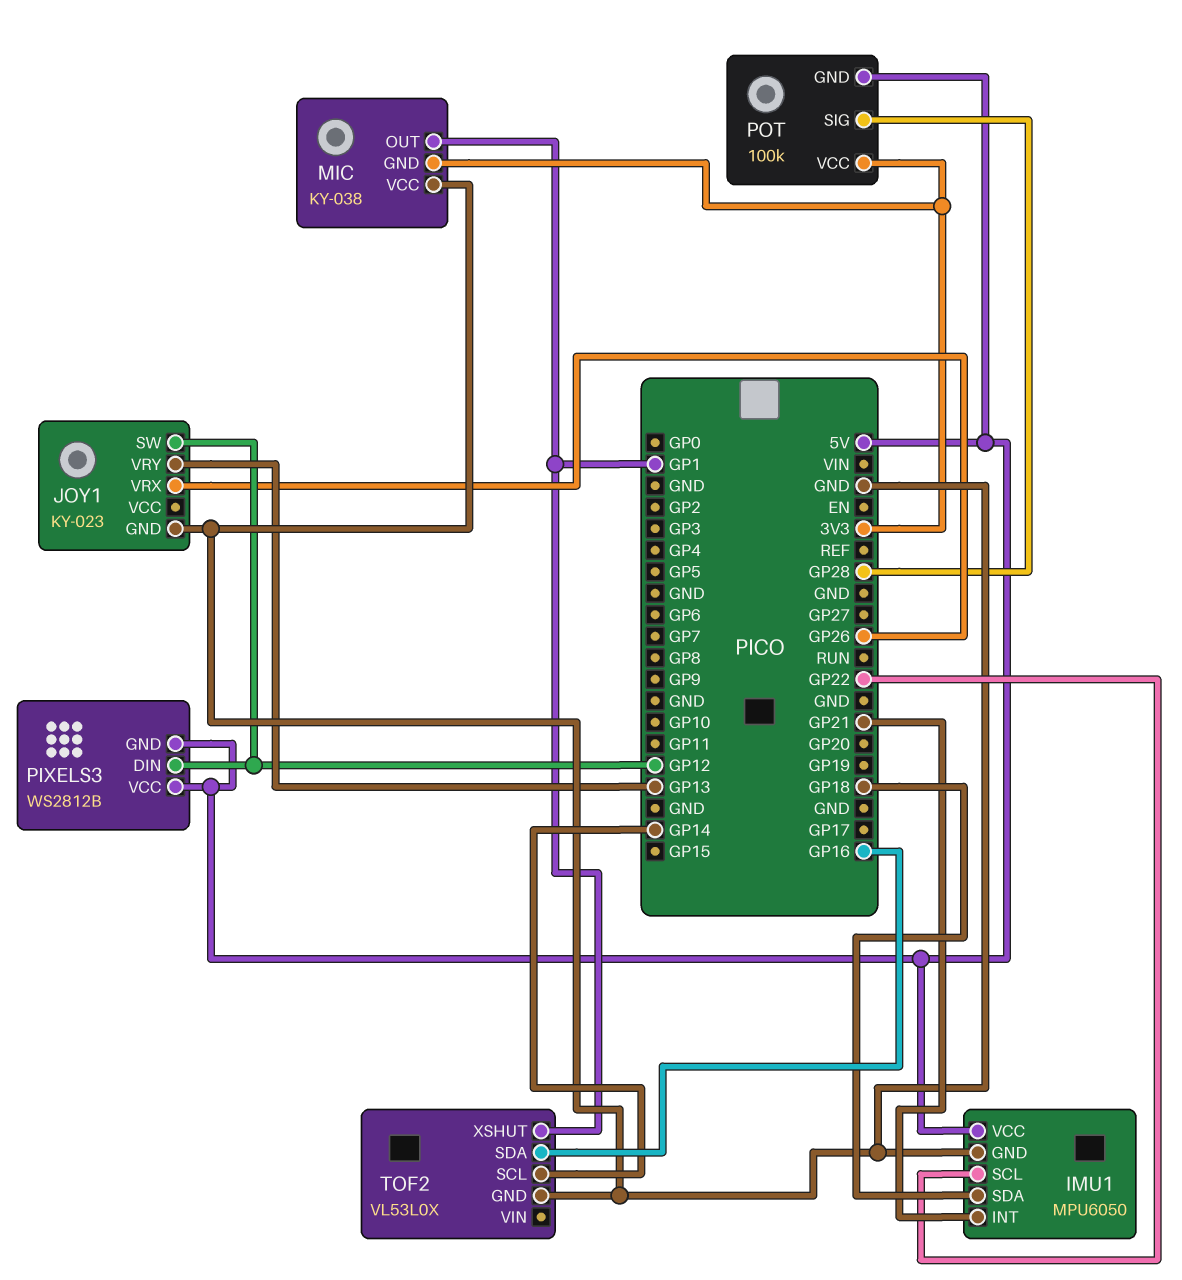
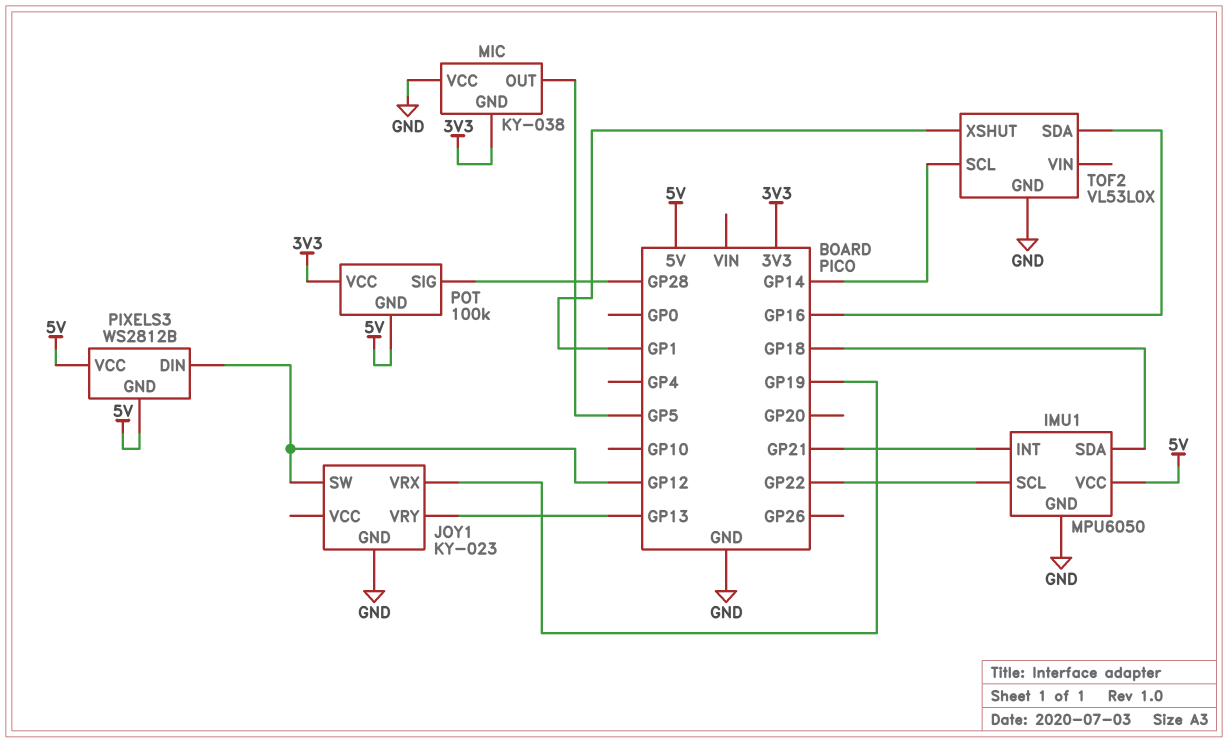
JOY1 pin VRX: GP26 -> GP19
MIC pin OUT: GP1 -> GP5

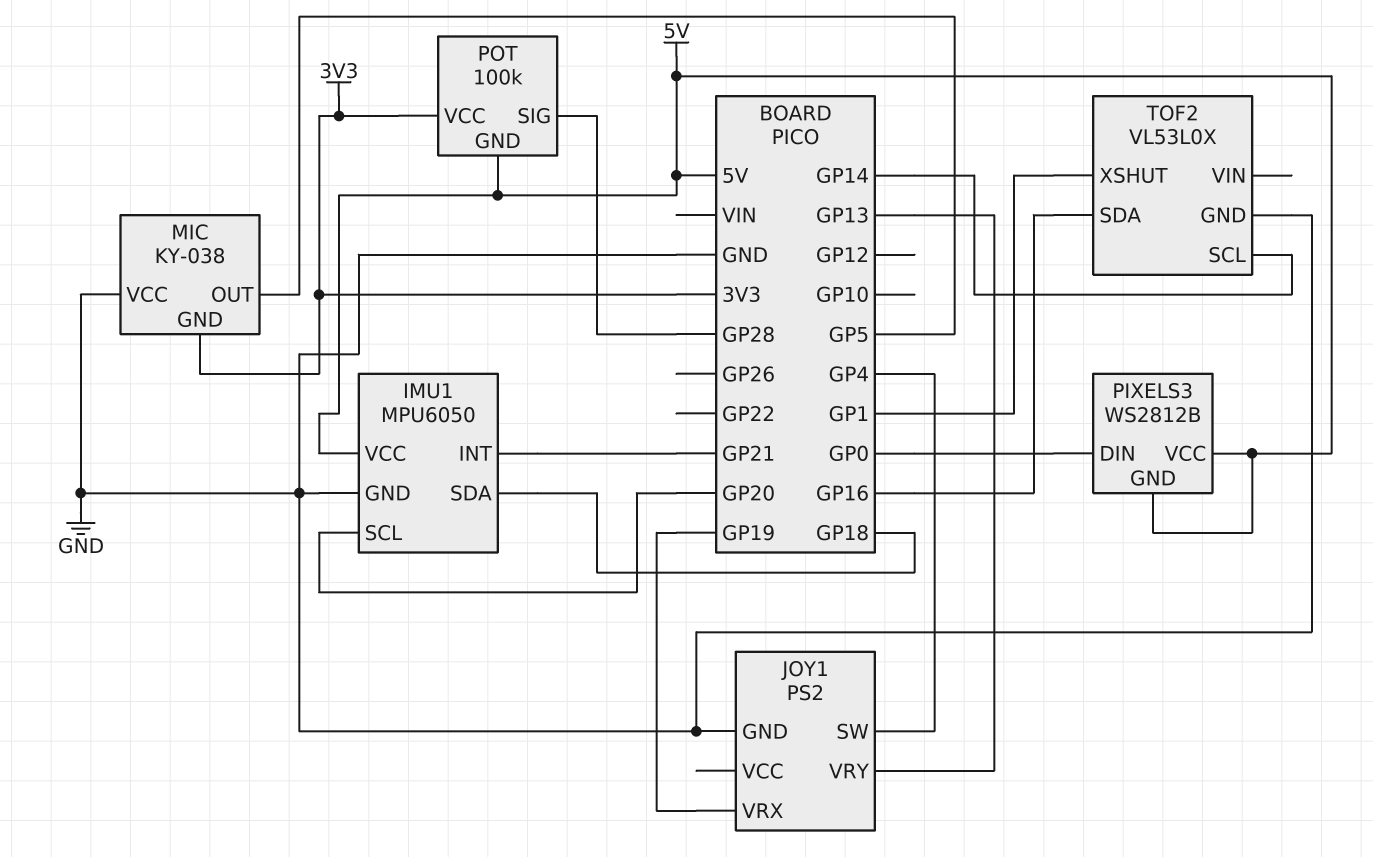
IMU1 pin SCL: GP22 -> GP20
JOY1: KY-023 -> PS2
JOY1 pin SW: GP12 -> GP4
PIXELS3 pin DIN: GP12 -> GP0

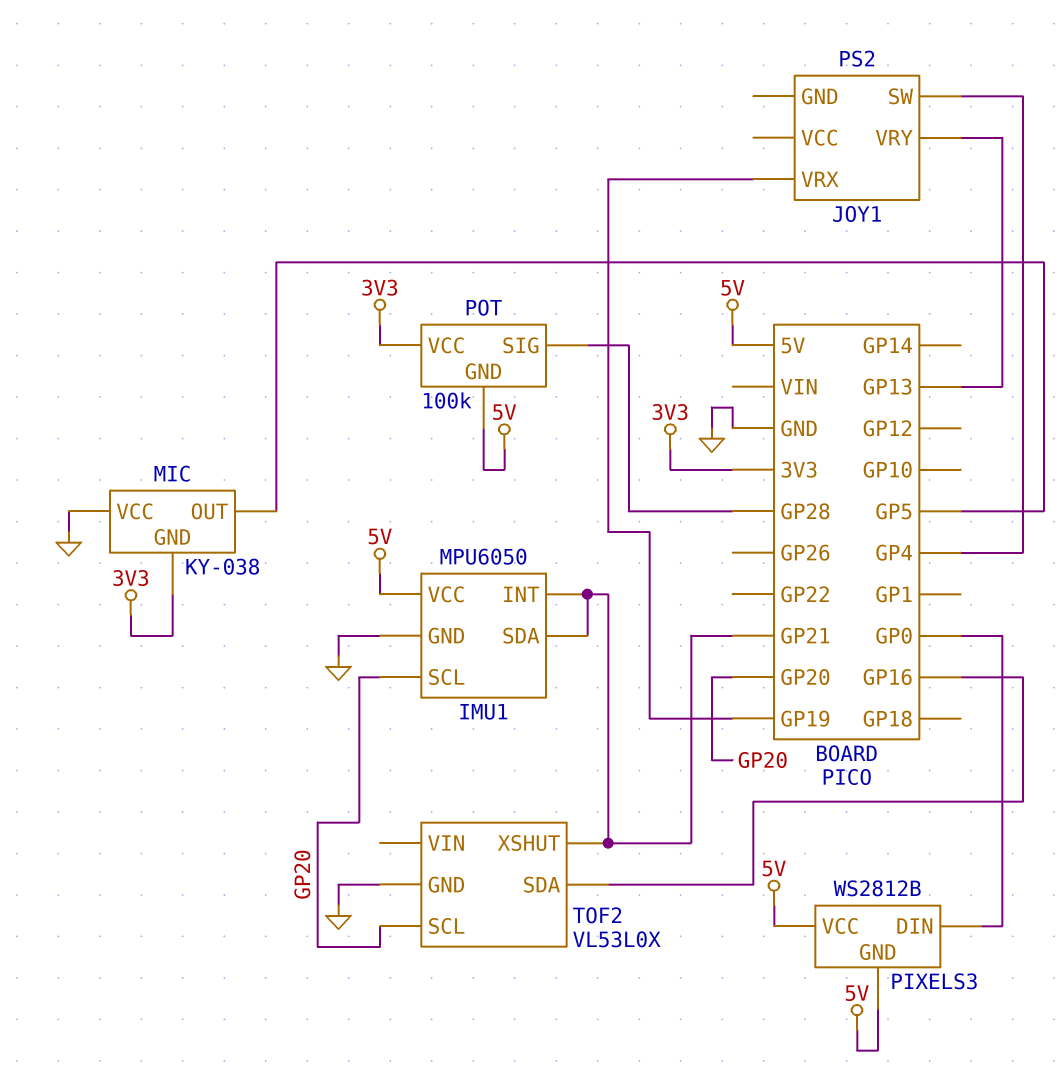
IMU1 pin SDA: GP18 -> GP21
JOY1 pin GND: GND -> none
TOF2 pin SCL: GP14 -> GP20
TOF2 pin XSHUT: GP1 -> GP21

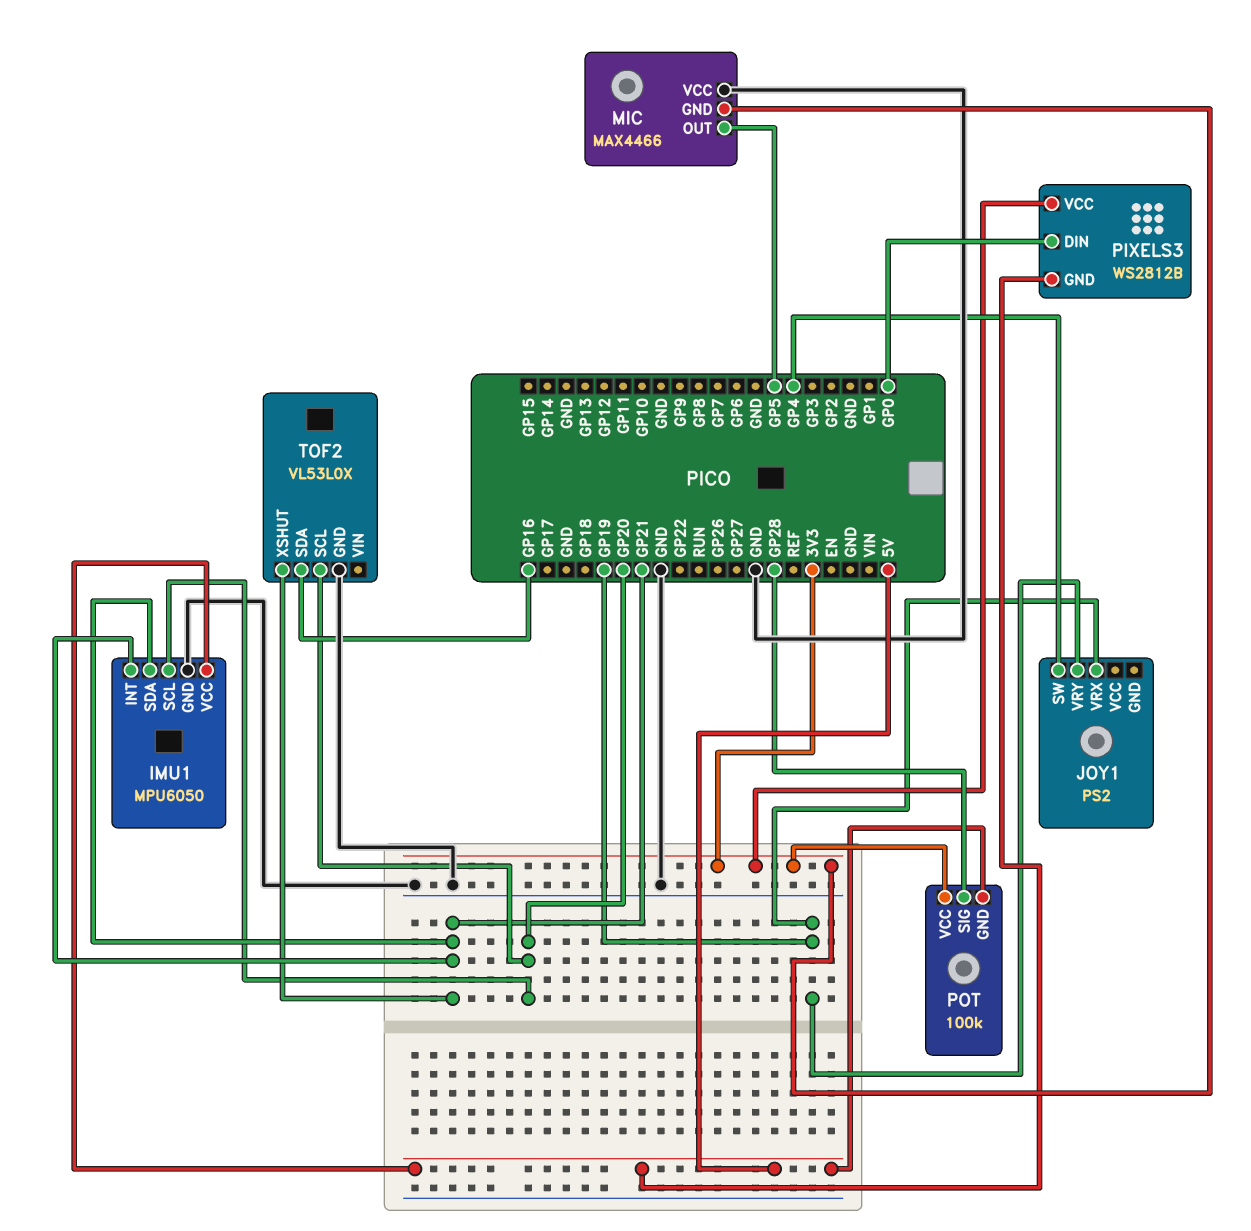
JOY1 pin VRY: GP13 -> GP19
MIC: KY-038 -> MAX4466
PIXELS3 pin VCC: 5V -> 3V3

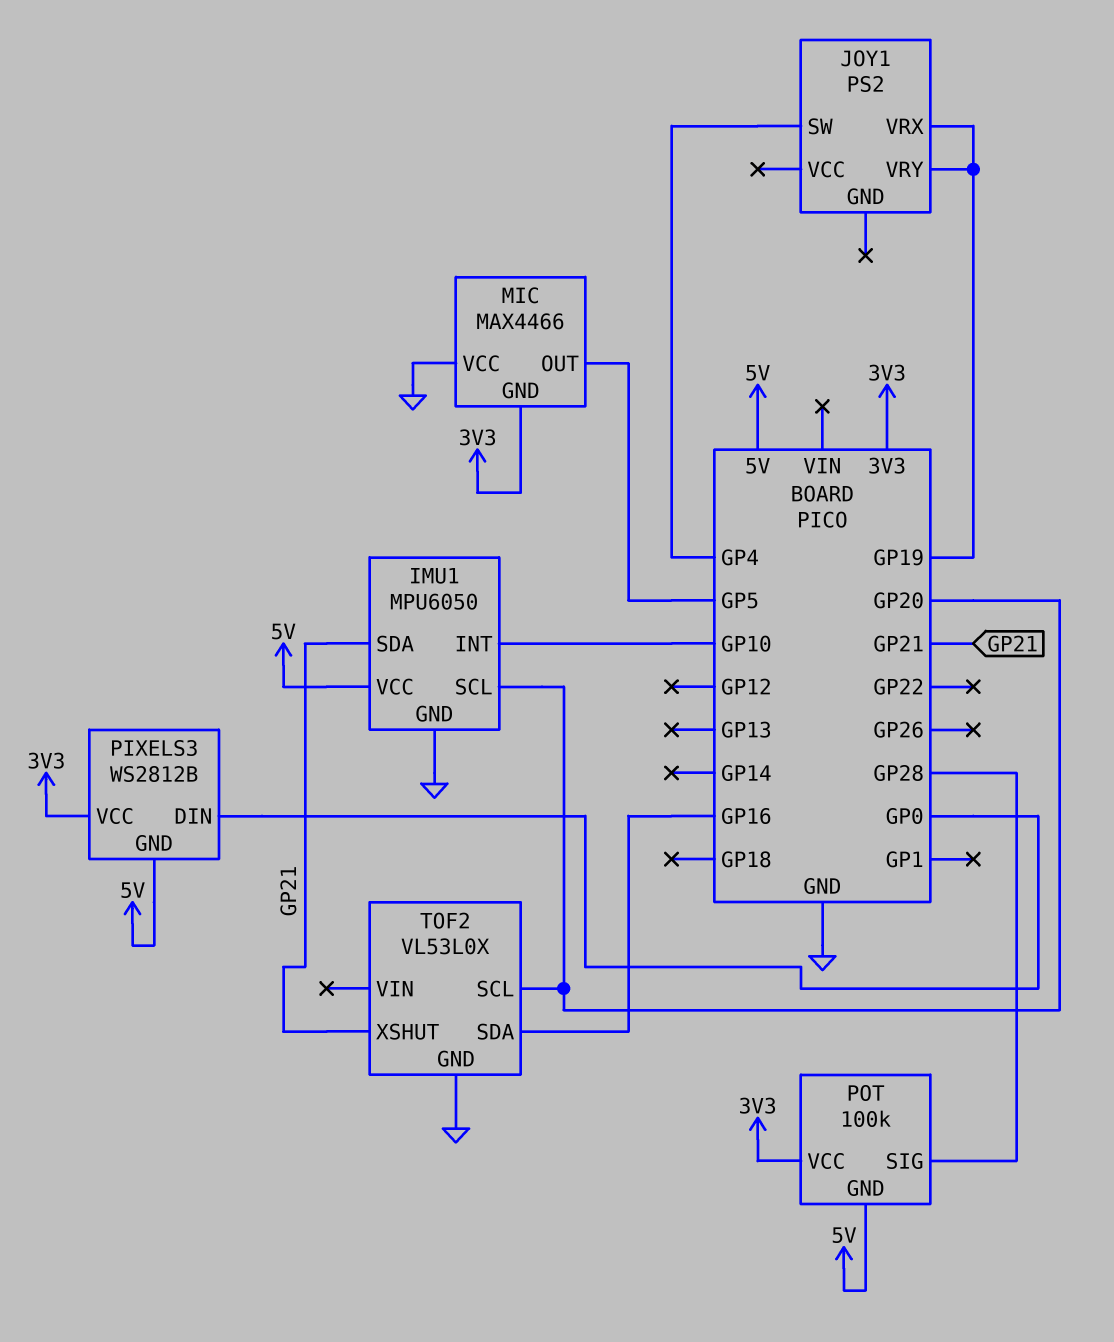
IMU1 pin INT: GP21 -> GP10

